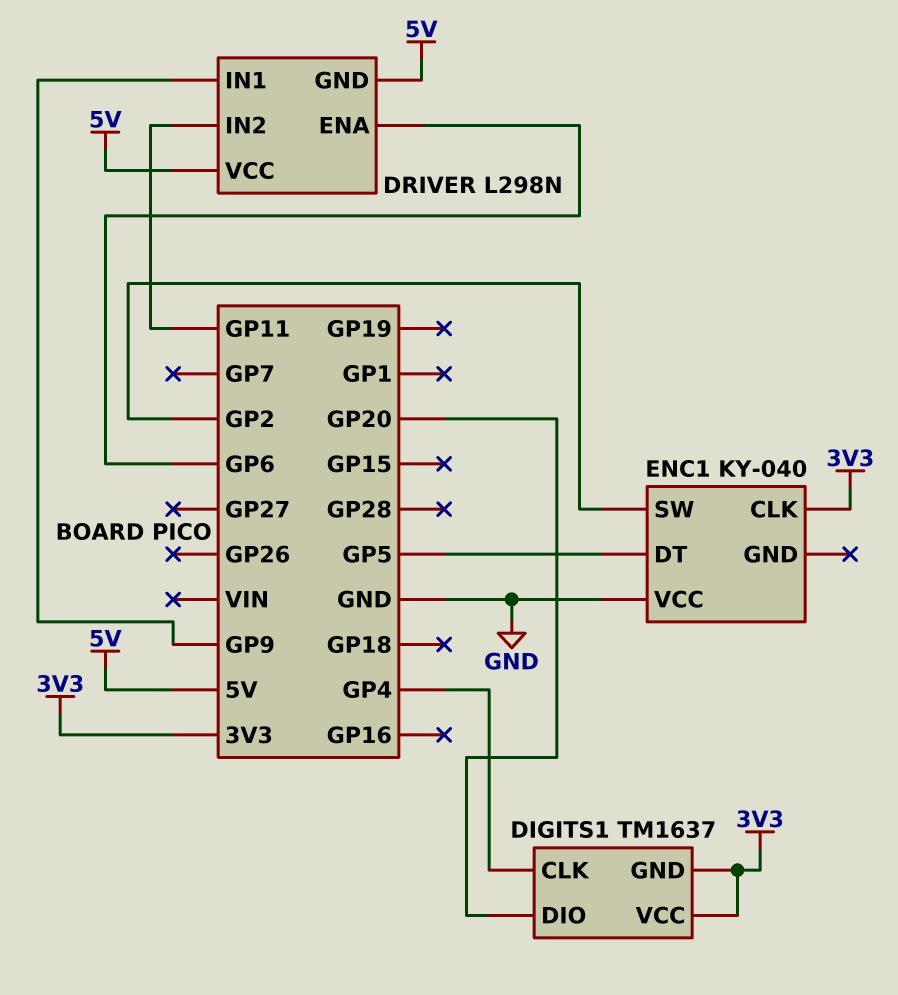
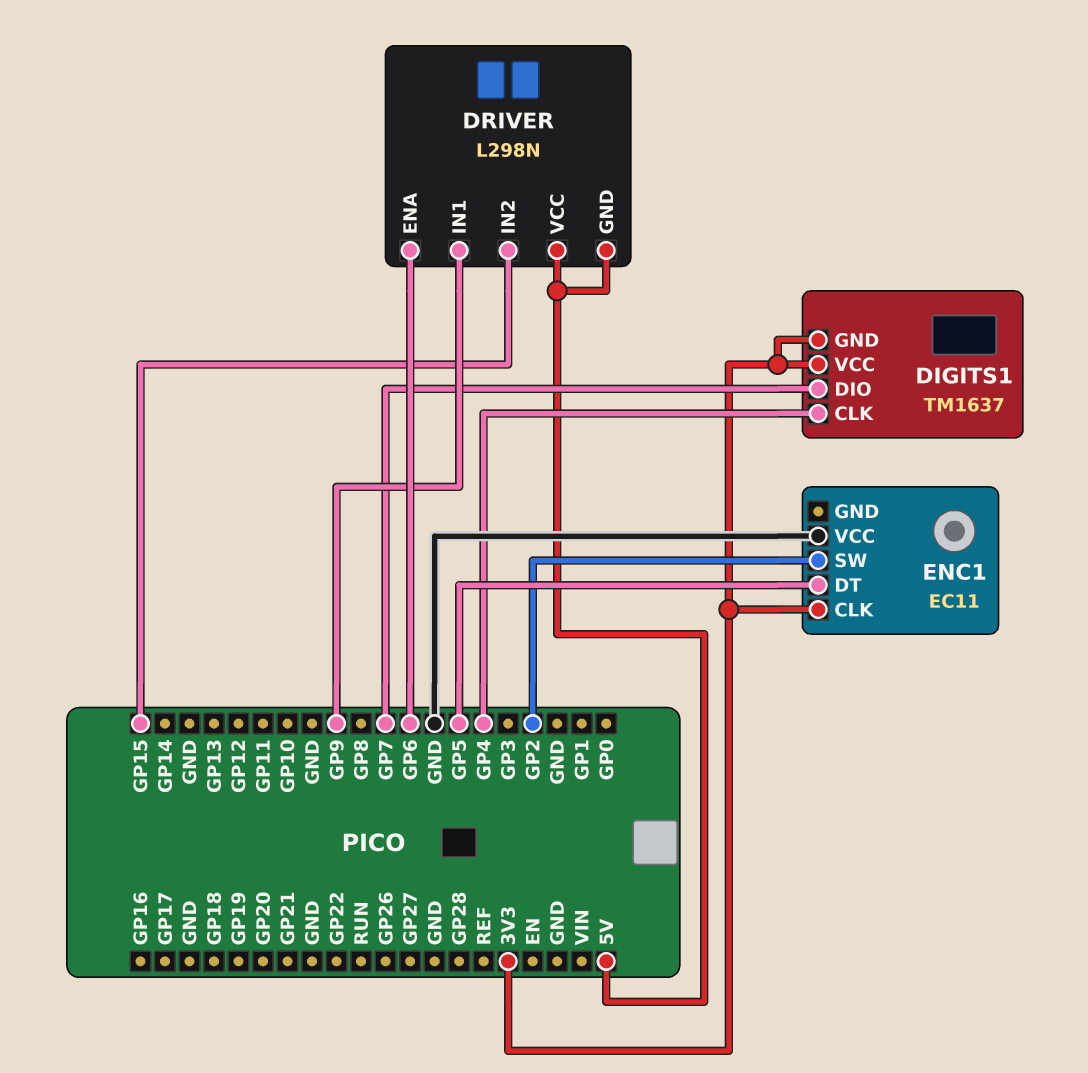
DIGITS1 pin DIO: GP20 -> GP7
DRIVER pin IN2: GP11 -> GP15
ENC1: KY-040 -> EC11

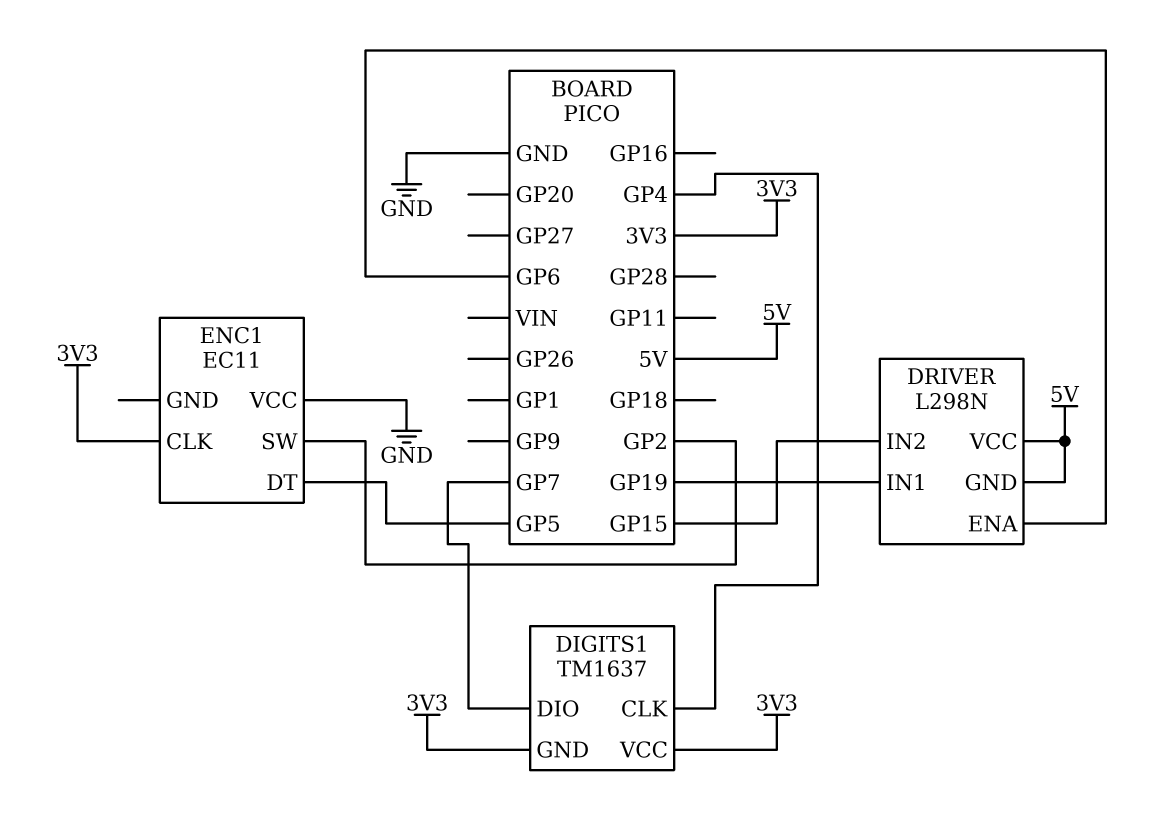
DRIVER pin IN1: GP9 -> GP19

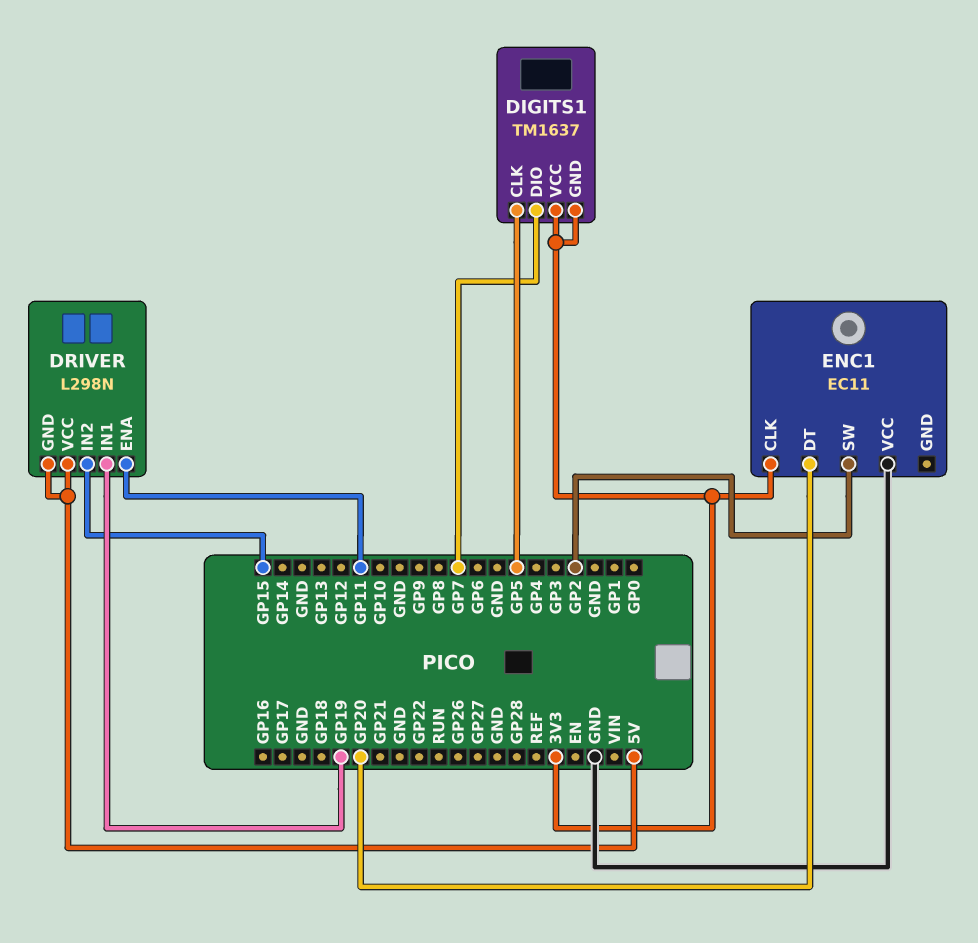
DIGITS1 pin CLK: GP4 -> GP5
DRIVER pin ENA: GP6 -> GP11
ENC1 pin DT: GP5 -> GP20

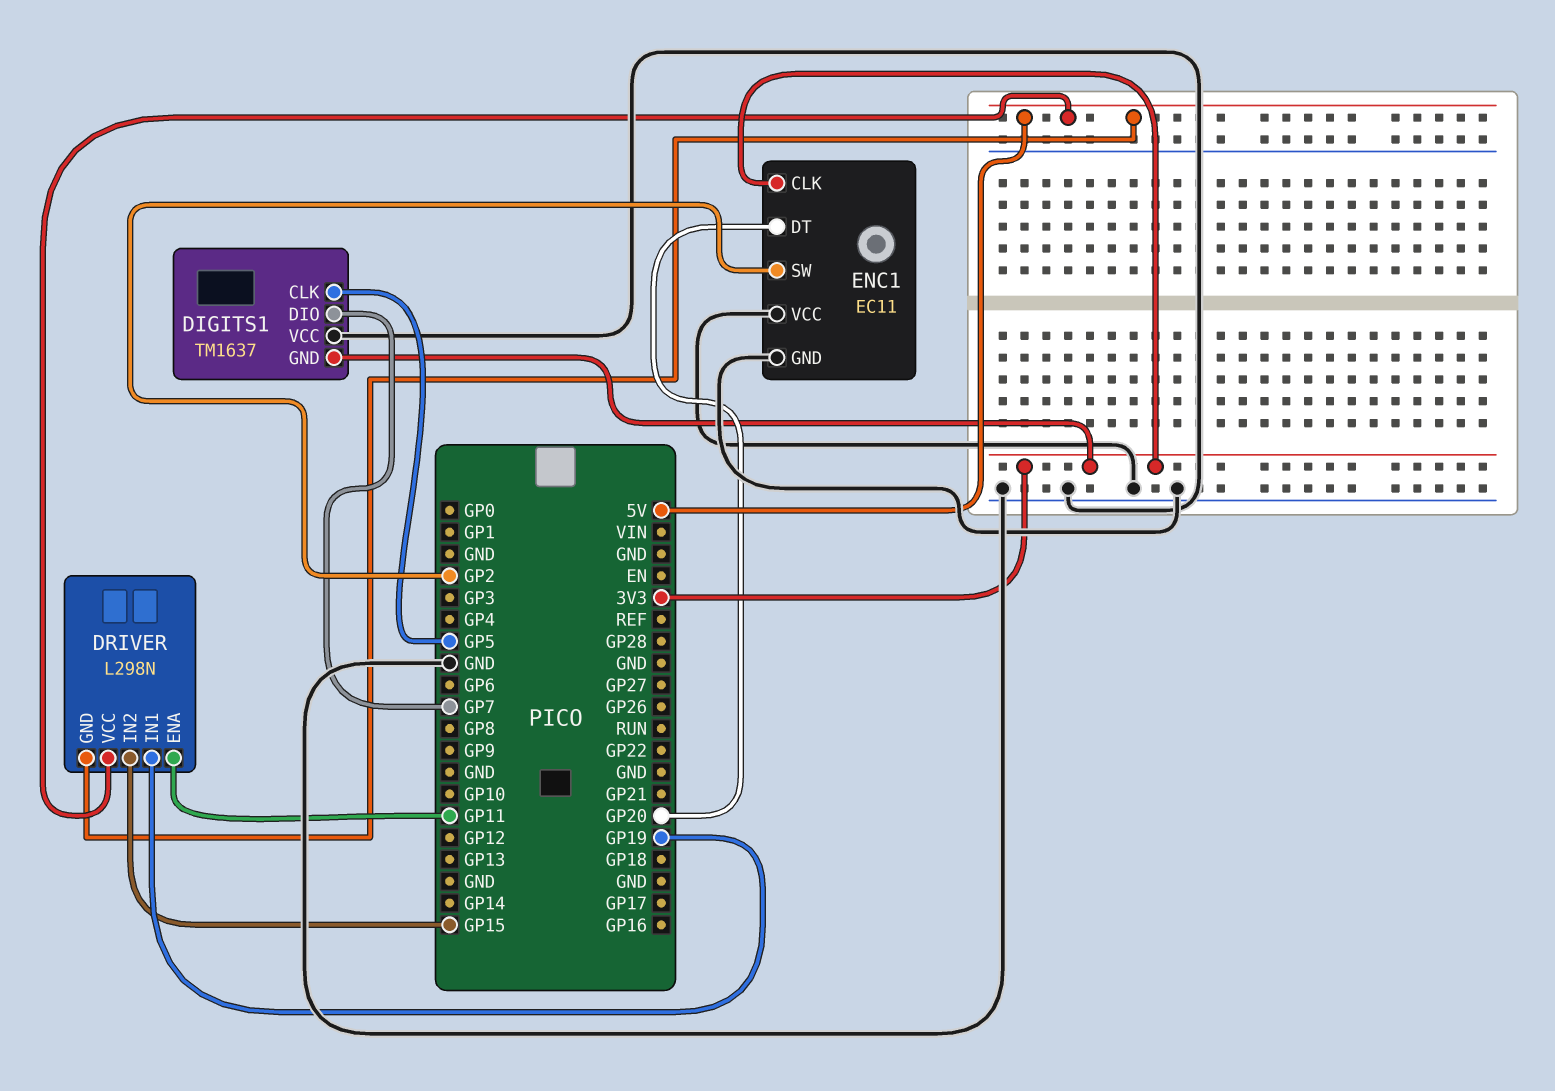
DIGITS1 pin VCC: 3V3 -> GND
ENC1 pin GND: none -> GND

